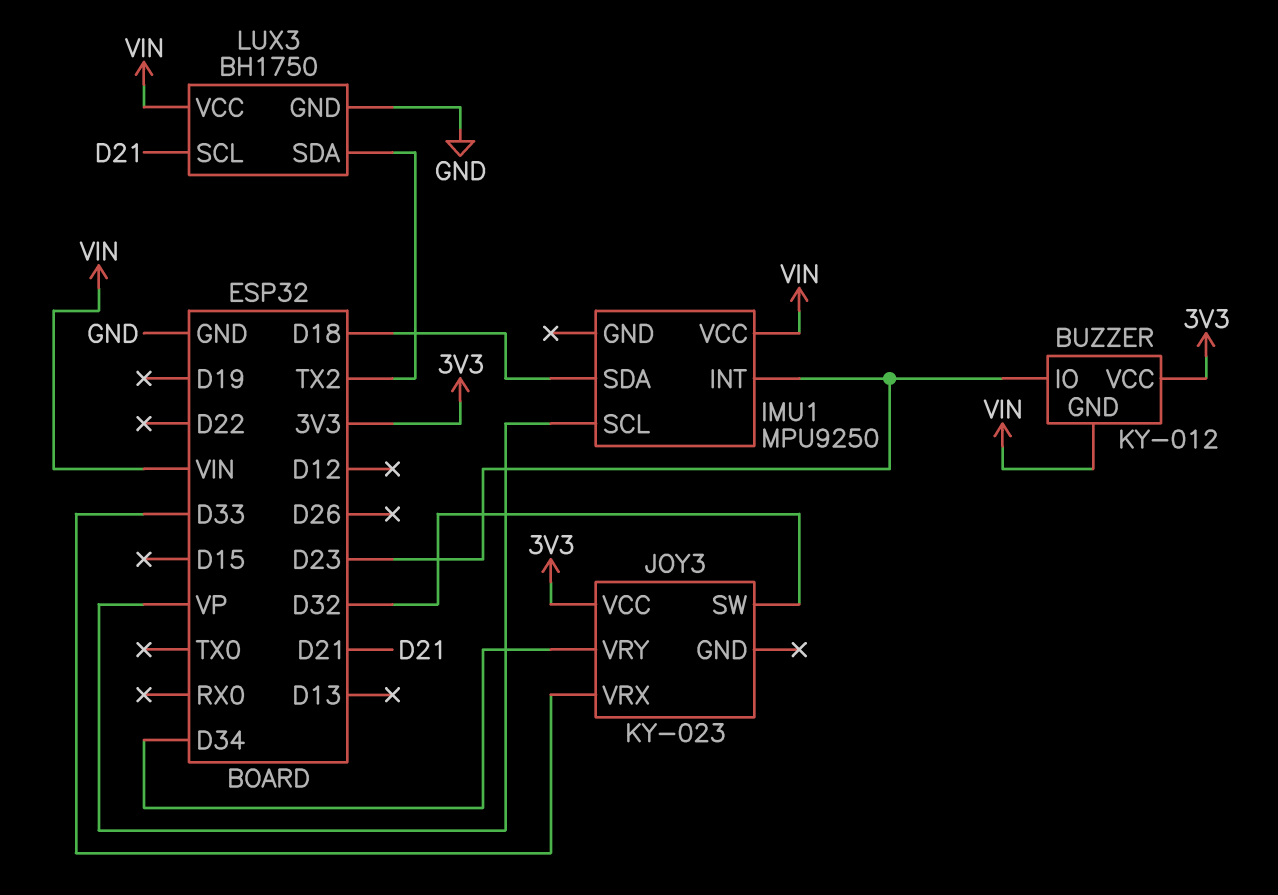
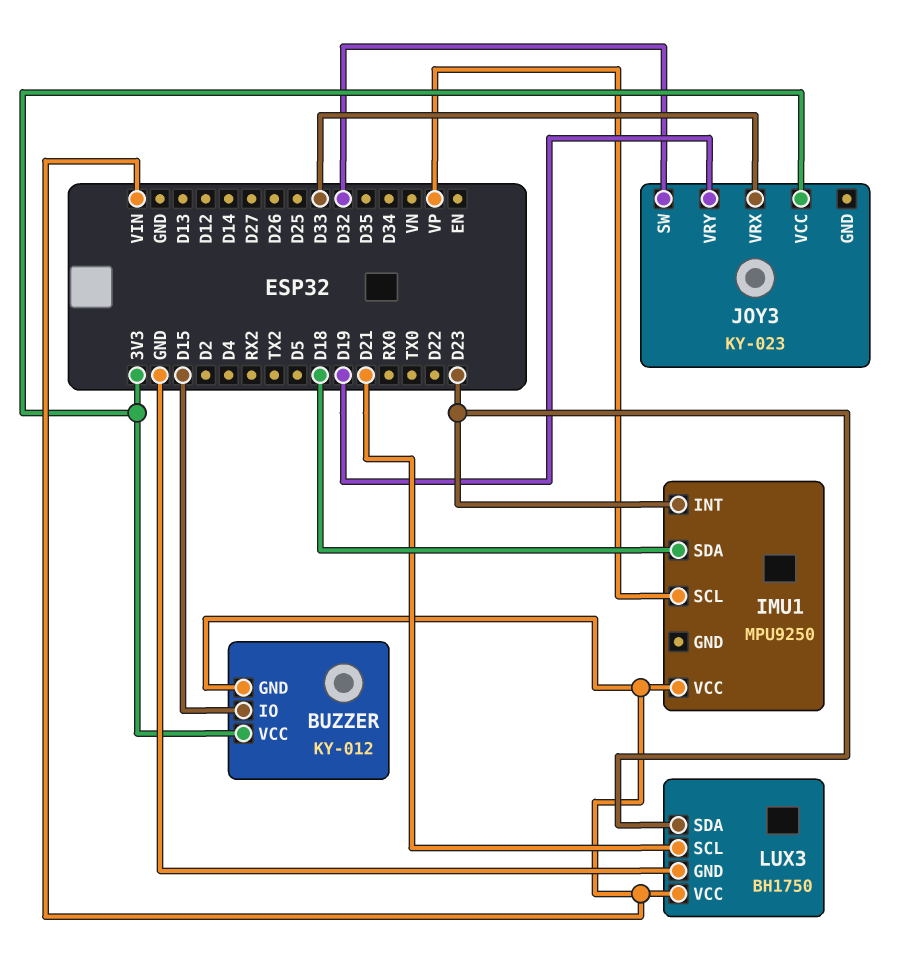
BUZZER pin IO: D23 -> D15
JOY3 pin VRY: D34 -> D19
LUX3 pin SDA: TX2 -> D23

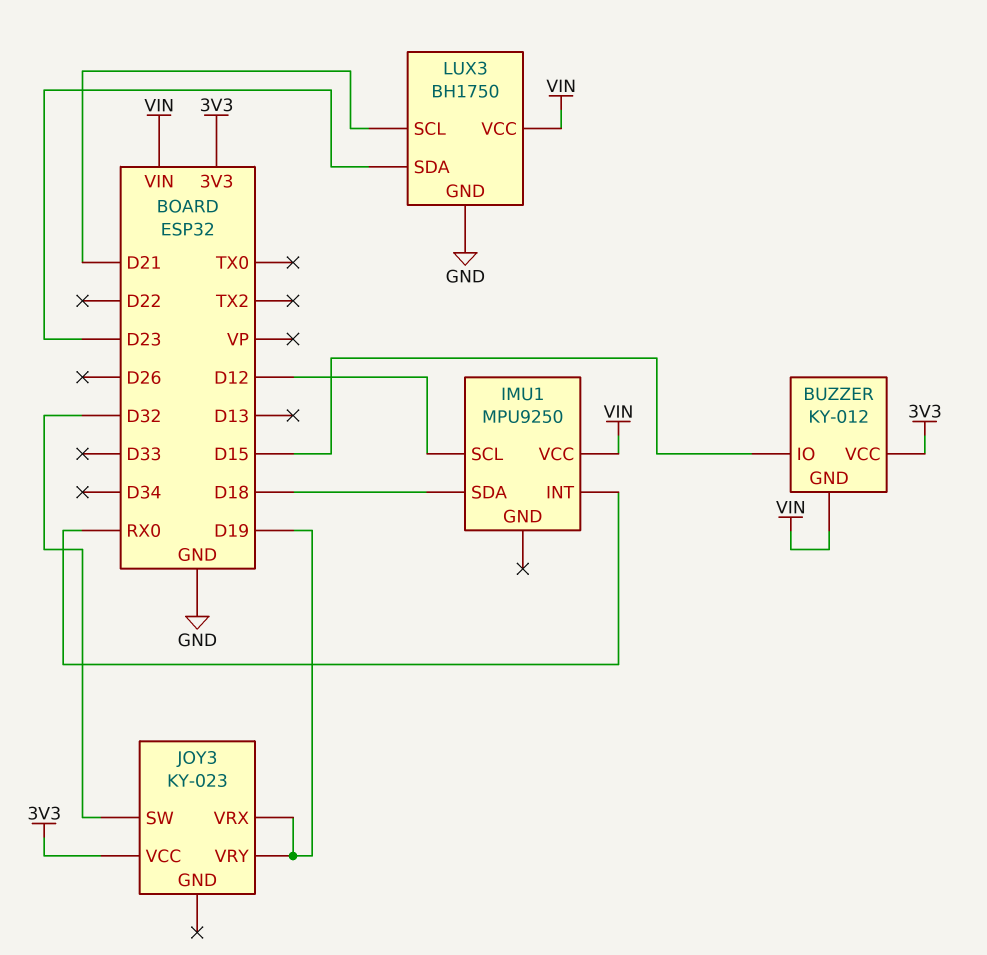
IMU1 pin INT: D23 -> RX0
IMU1 pin SCL: VP -> D12
JOY3 pin VRX: D33 -> D19

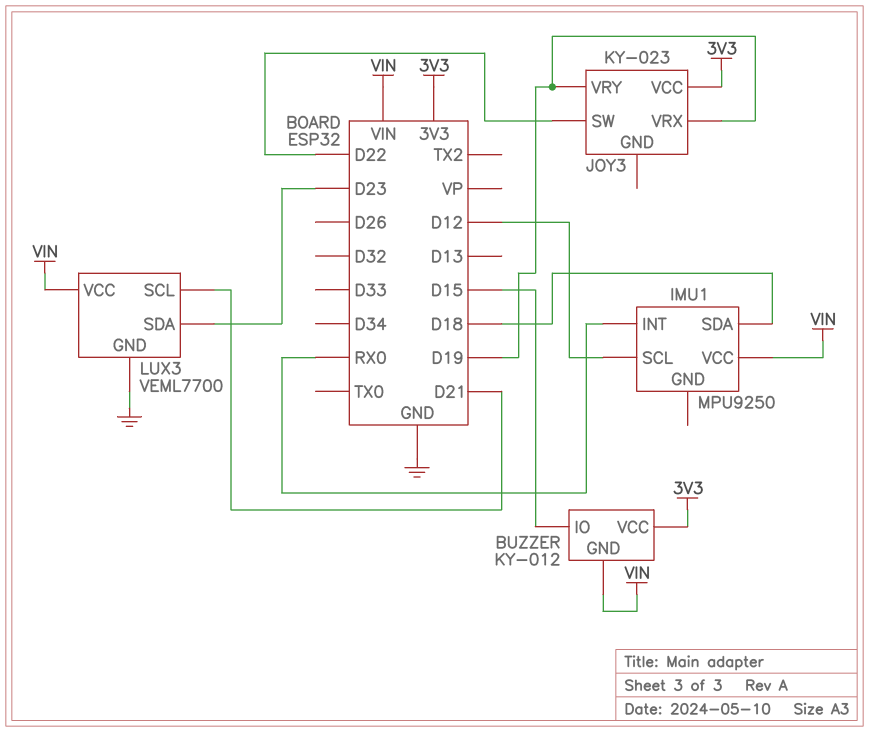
JOY3 pin SW: D32 -> D22
LUX3: BH1750 -> VEML7700

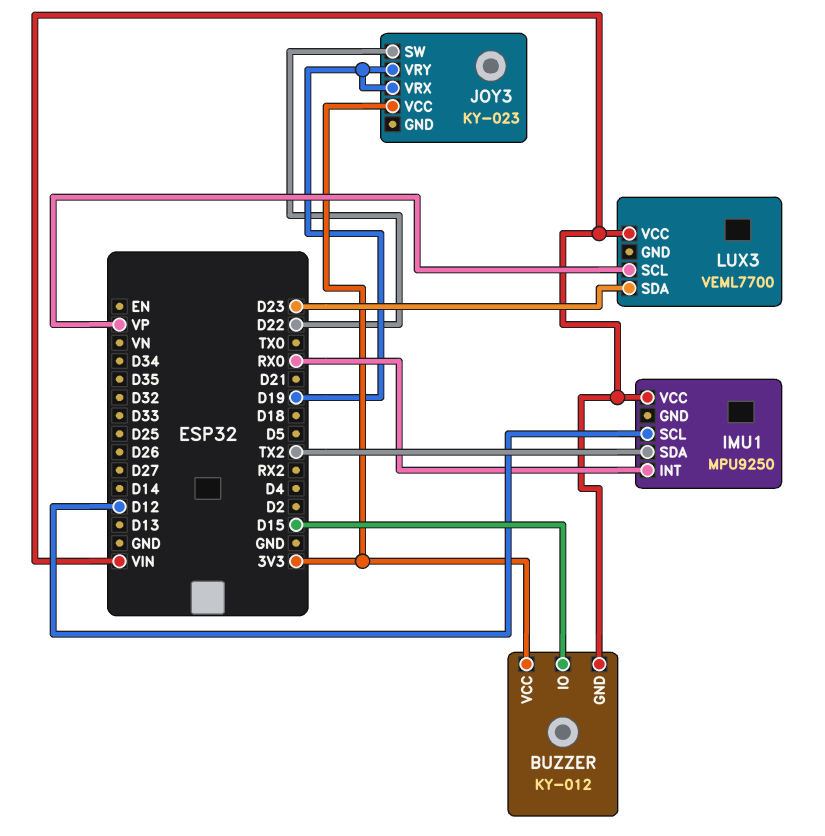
IMU1 pin SDA: D18 -> TX2
LUX3 pin GND: GND -> none
LUX3 pin SCL: D21 -> VP

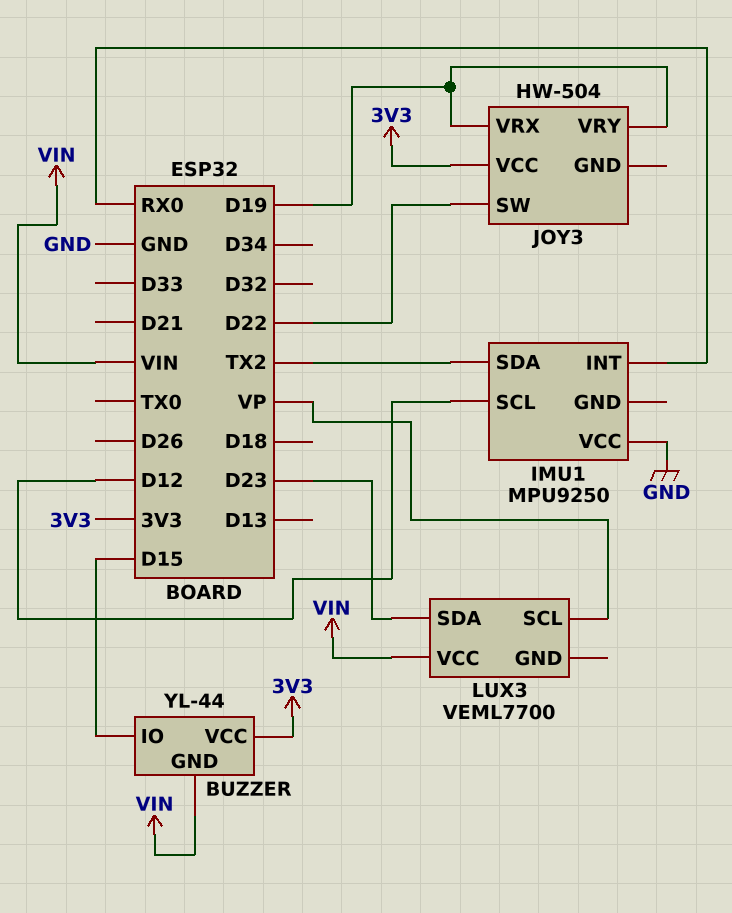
BUZZER: KY-012 -> YL-44
IMU1 pin VCC: VIN -> GND
JOY3: KY-023 -> HW-504

